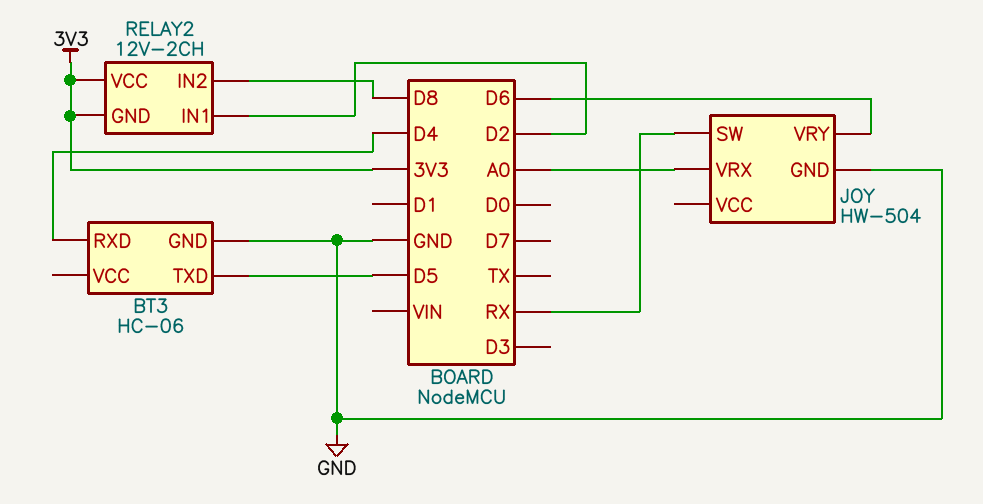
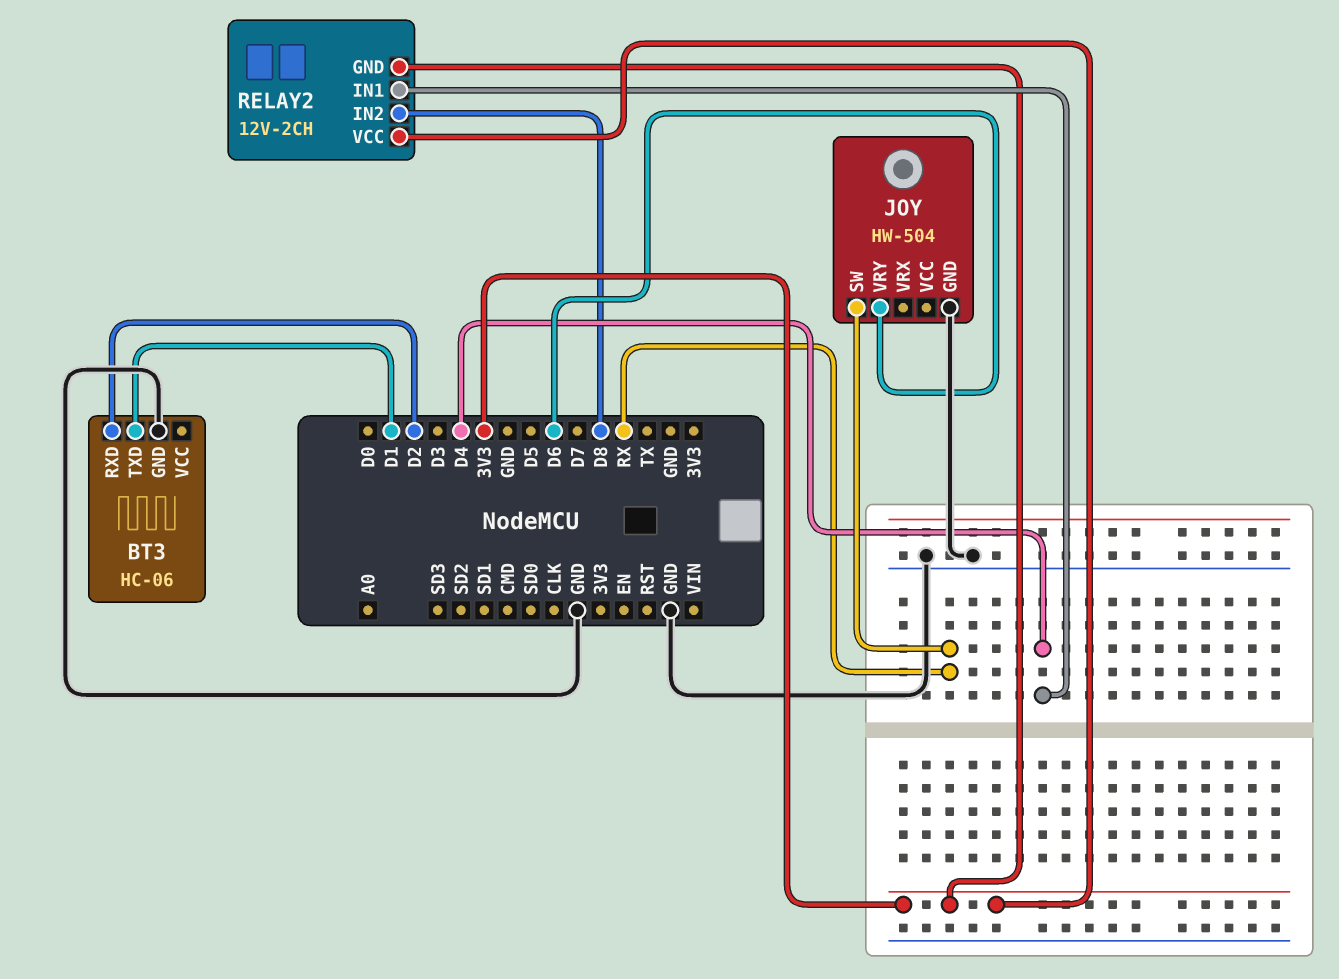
BT3 pin RXD: D4 -> D2
BT3 pin TXD: D5 -> D1
JOY pin VRX: A0 -> none
RELAY2 pin IN1: D2 -> D4

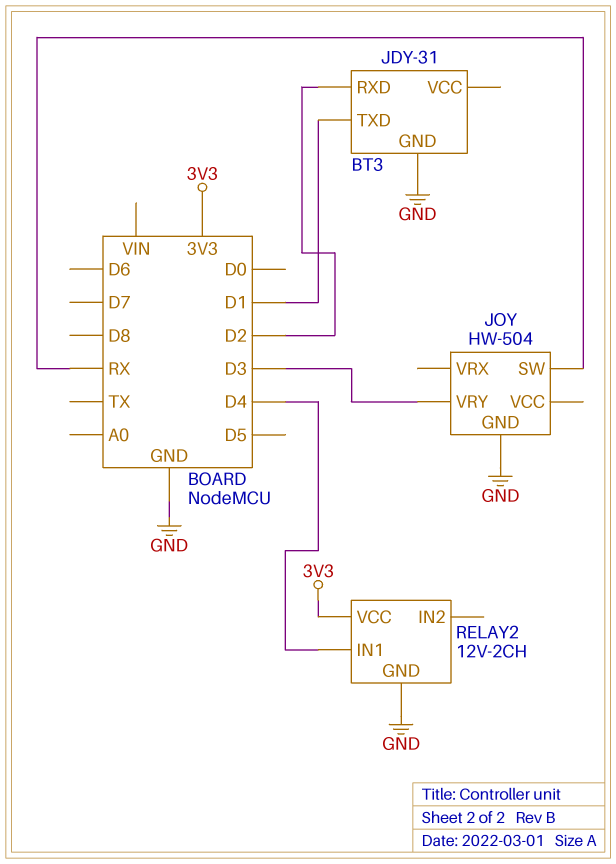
BT3: HC-06 -> JDY-31
JOY pin VRY: D6 -> D3
RELAY2 pin GND: 3V3 -> GND
RELAY2 pin IN2: D8 -> none

